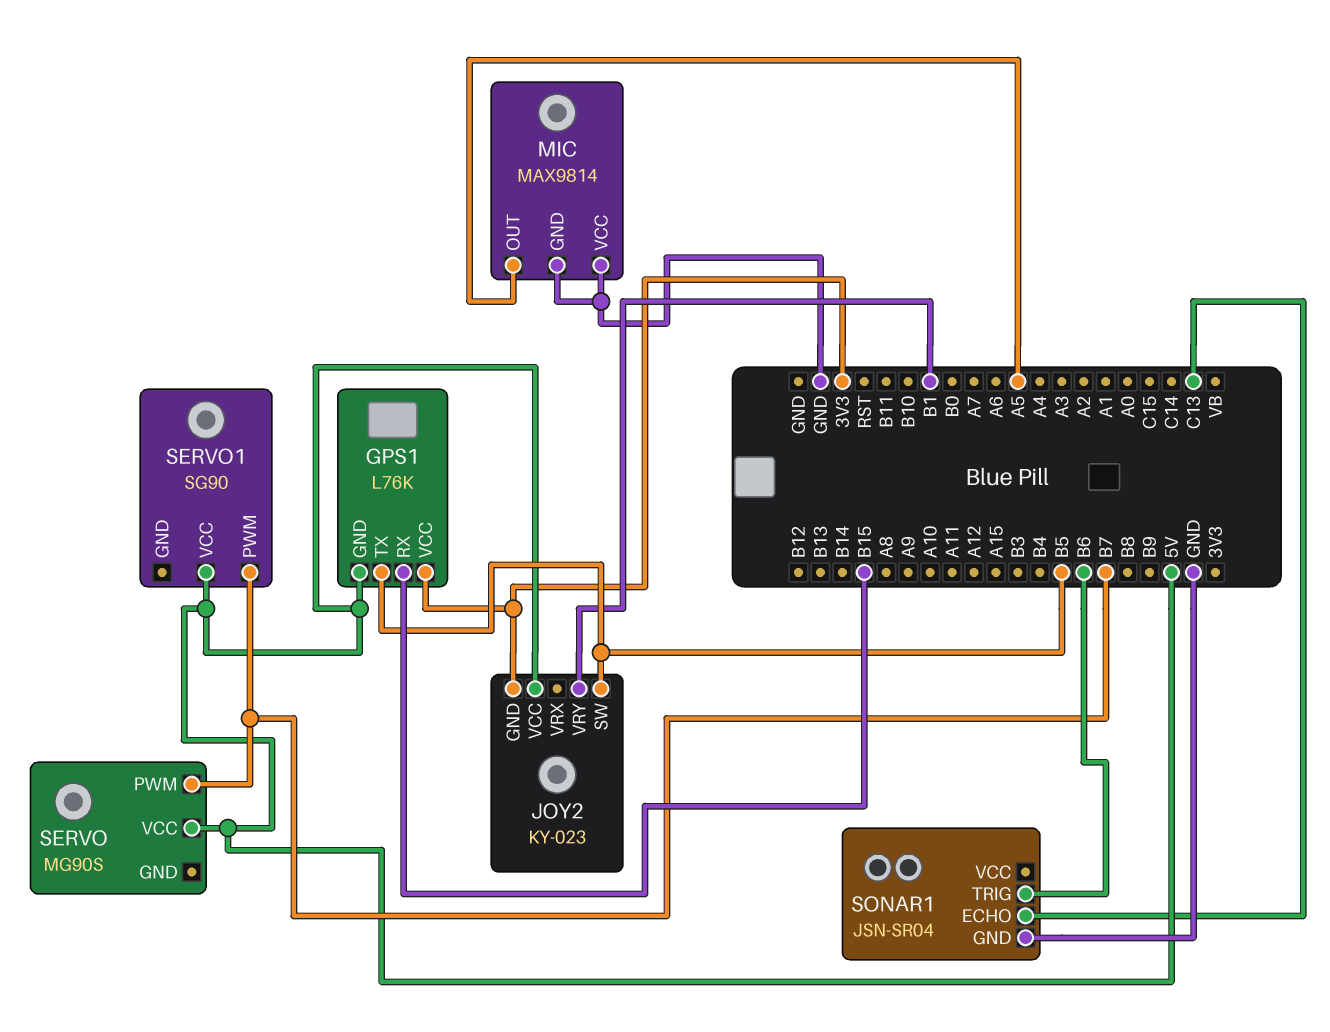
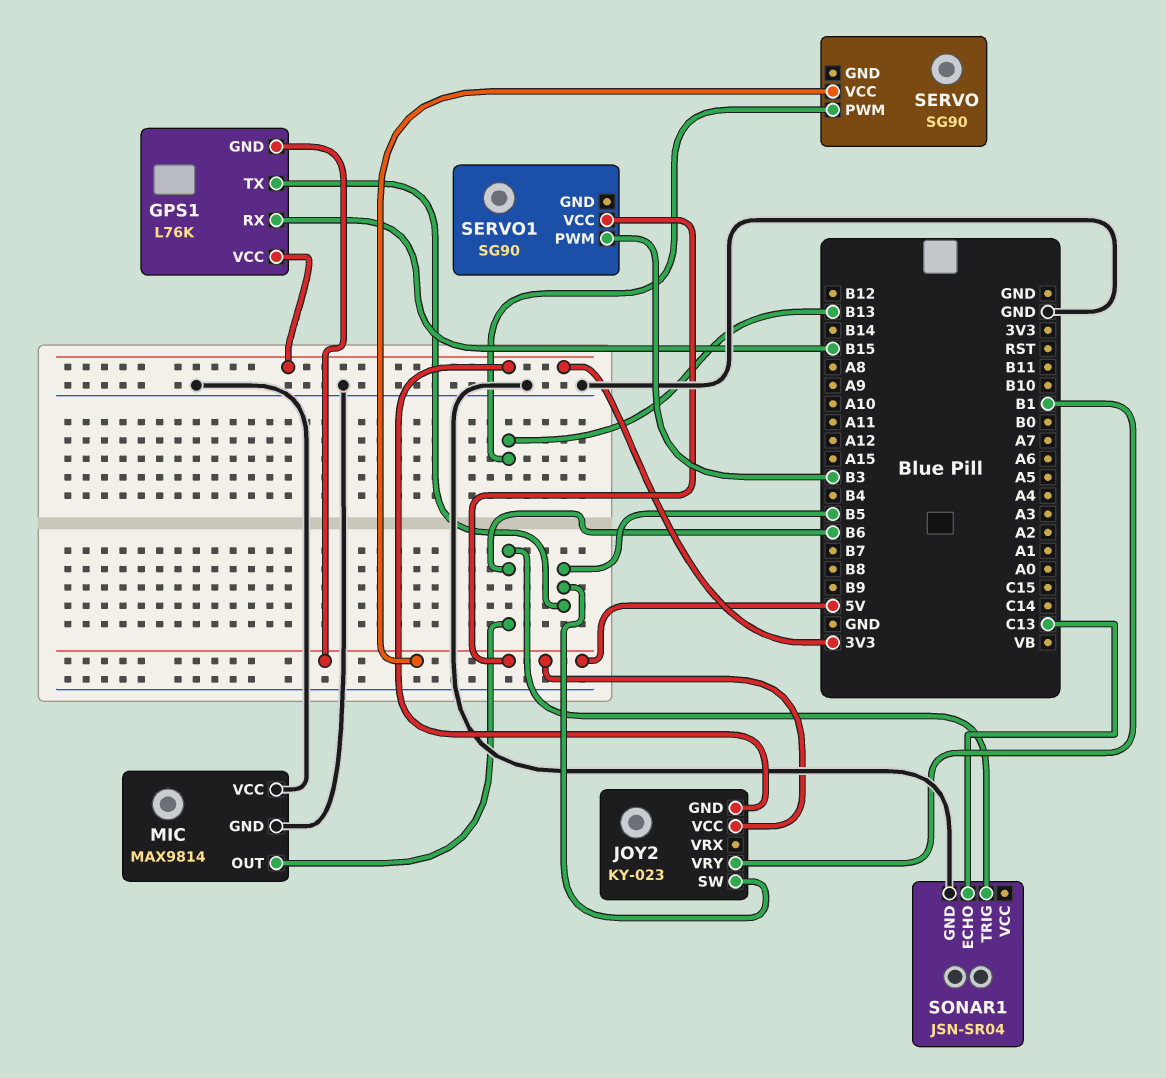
MIC pin OUT: A5 -> B6
SERVO: MG90S -> SG90
SERVO pin PWM: B7 -> B13
SERVO1 pin PWM: B7 -> B3

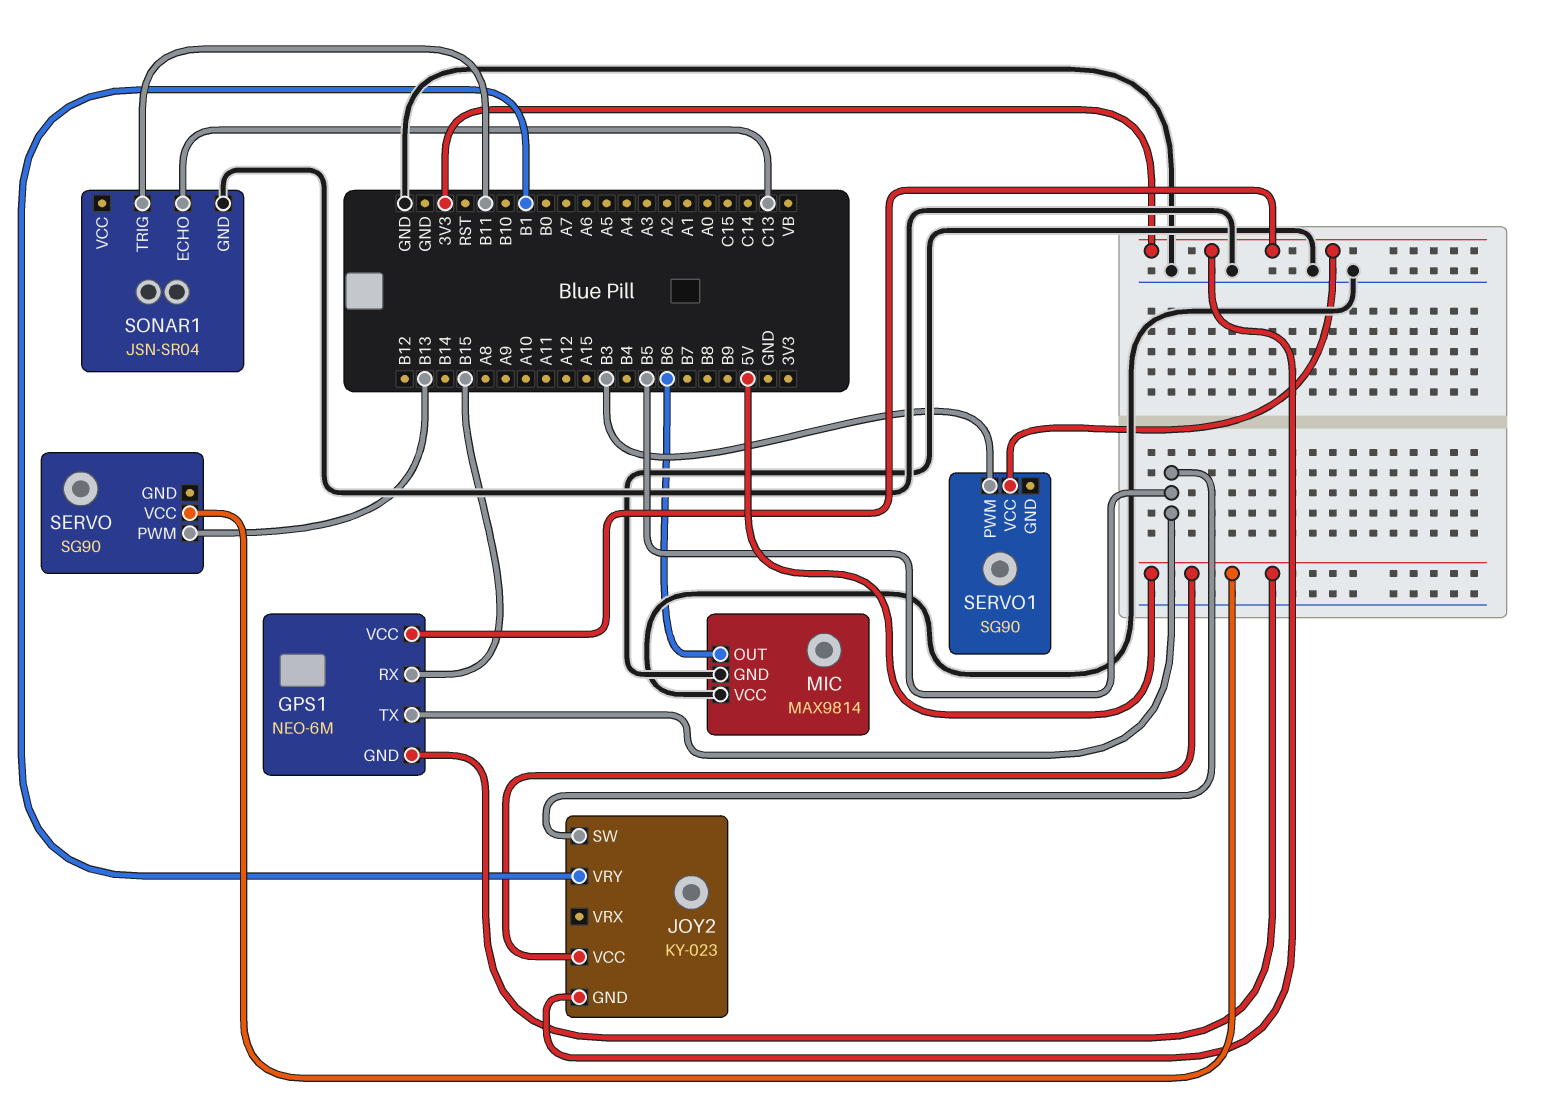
GPS1: L76K -> NEO-6M
SERVO1 pin VCC: 5V -> 3V3
SONAR1 pin TRIG: B6 -> B11

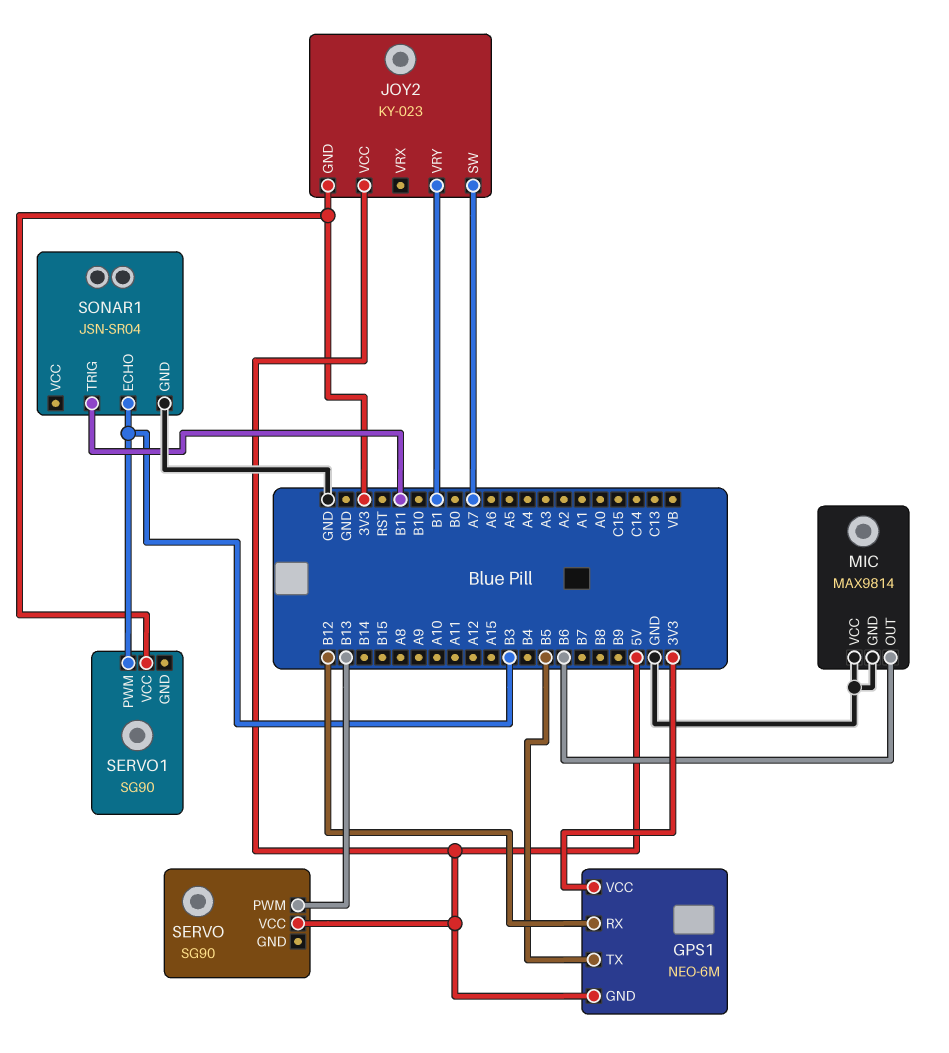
GPS1 pin RX: B15 -> B12
JOY2 pin SW: B5 -> A7
SONAR1 pin ECHO: C13 -> B3

